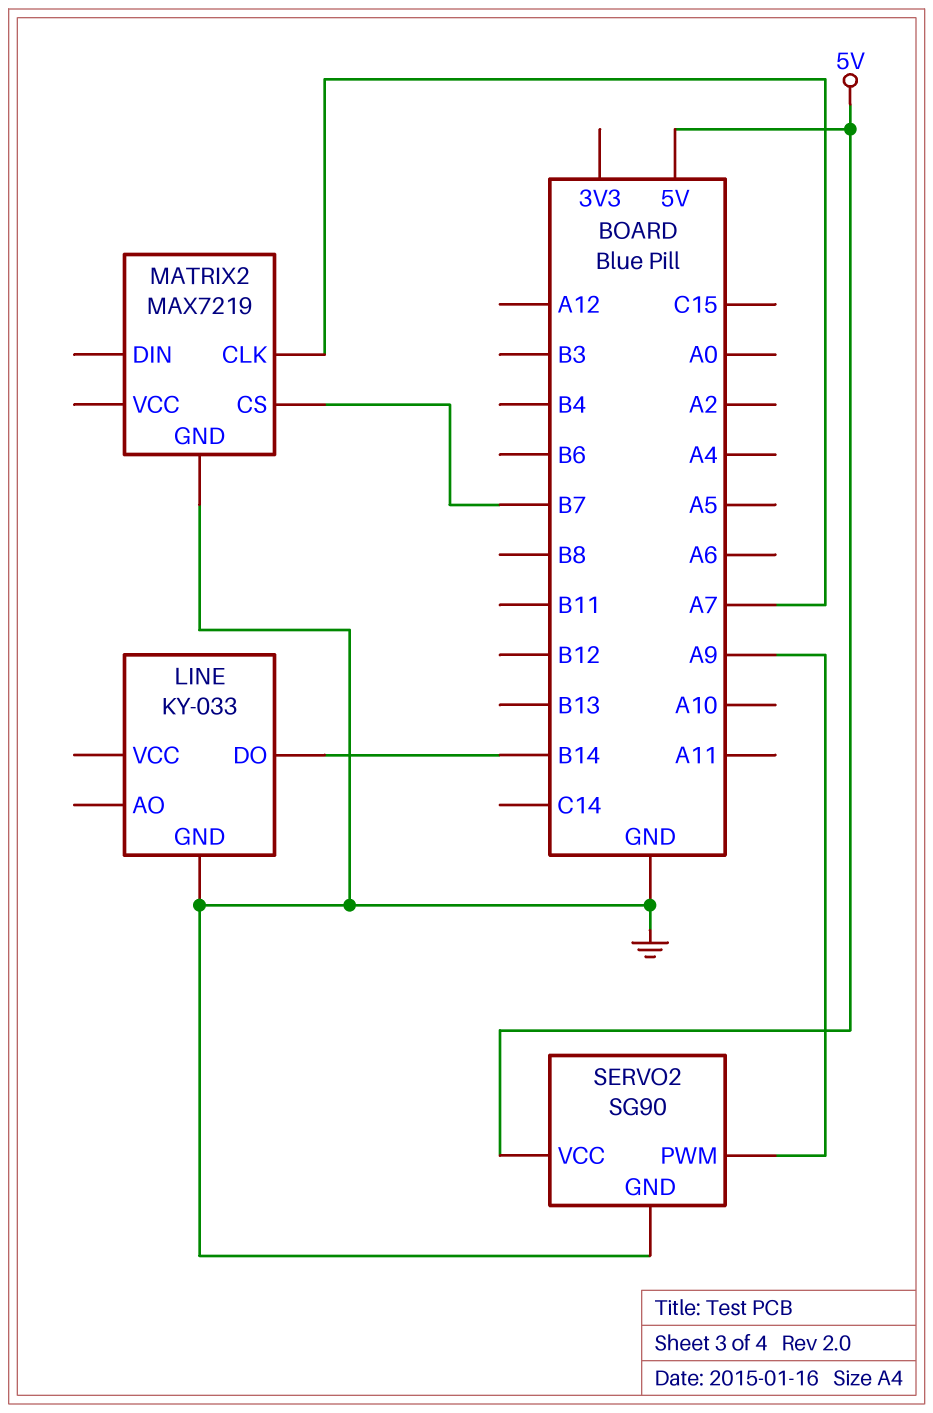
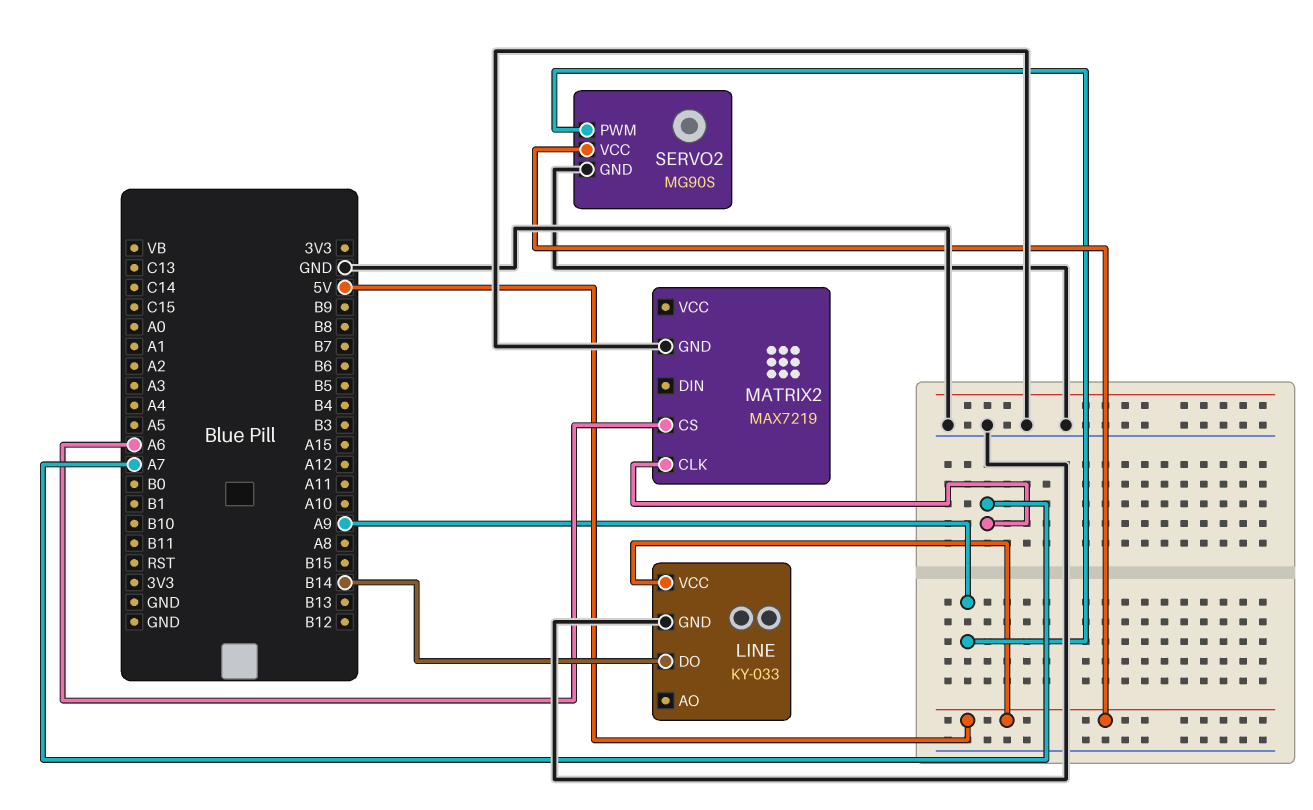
LINE pin VCC: none -> 5V
MATRIX2 pin CS: B7 -> A6
SERVO2: SG90 -> MG90S

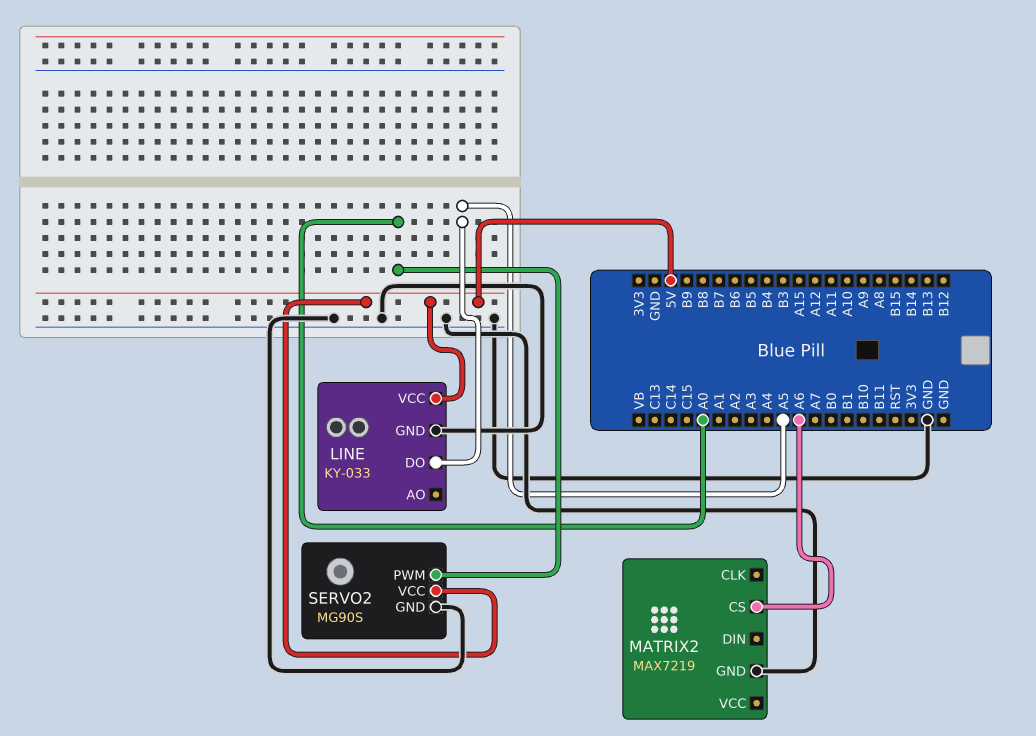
LINE pin DO: B14 -> A5
MATRIX2 pin CLK: A7 -> none
SERVO2 pin PWM: A9 -> A0

